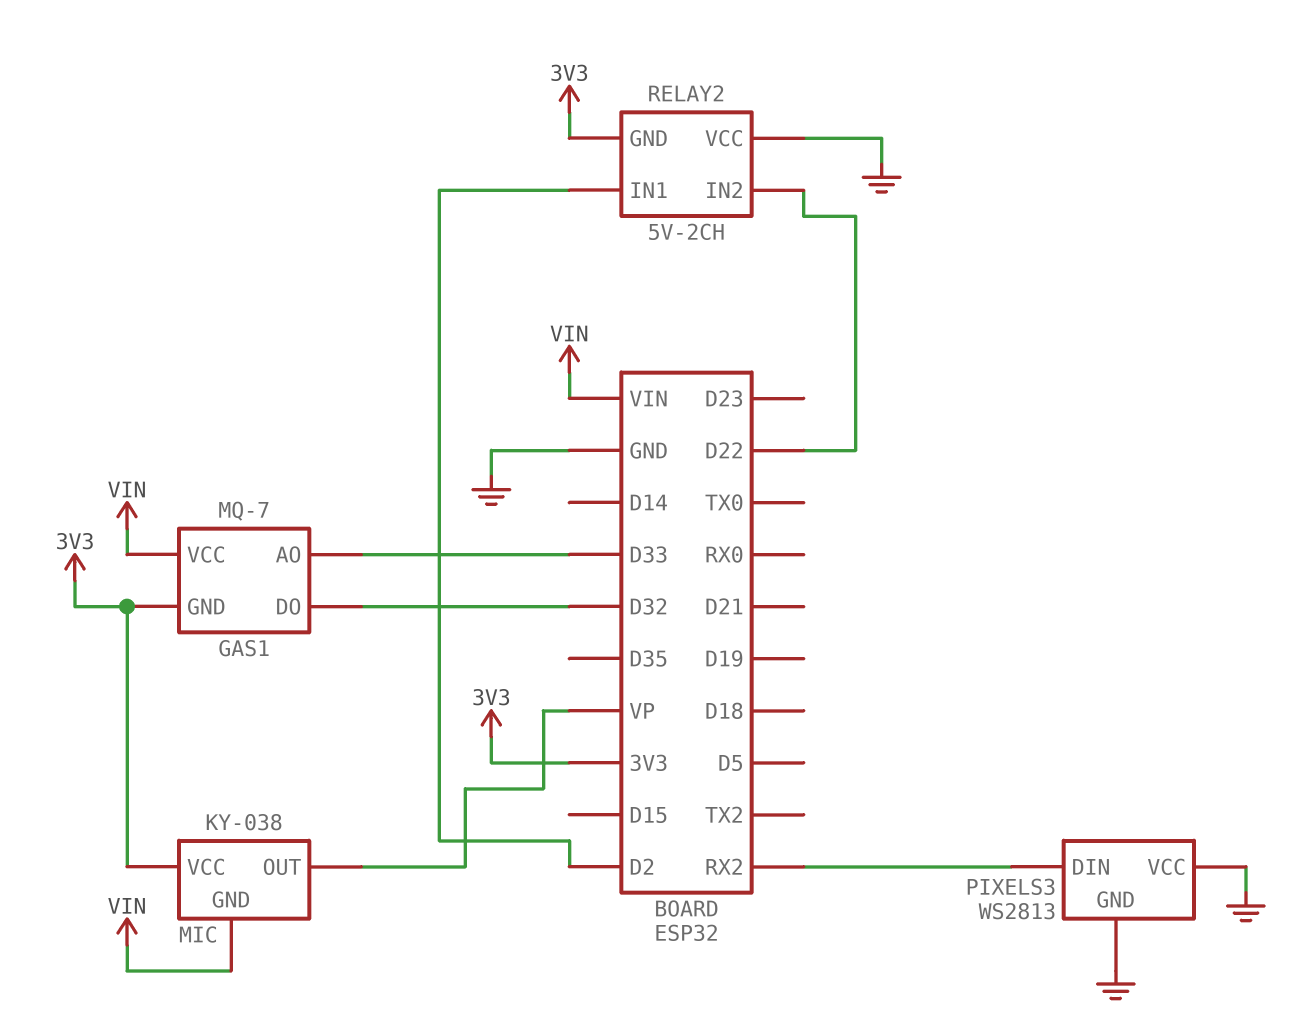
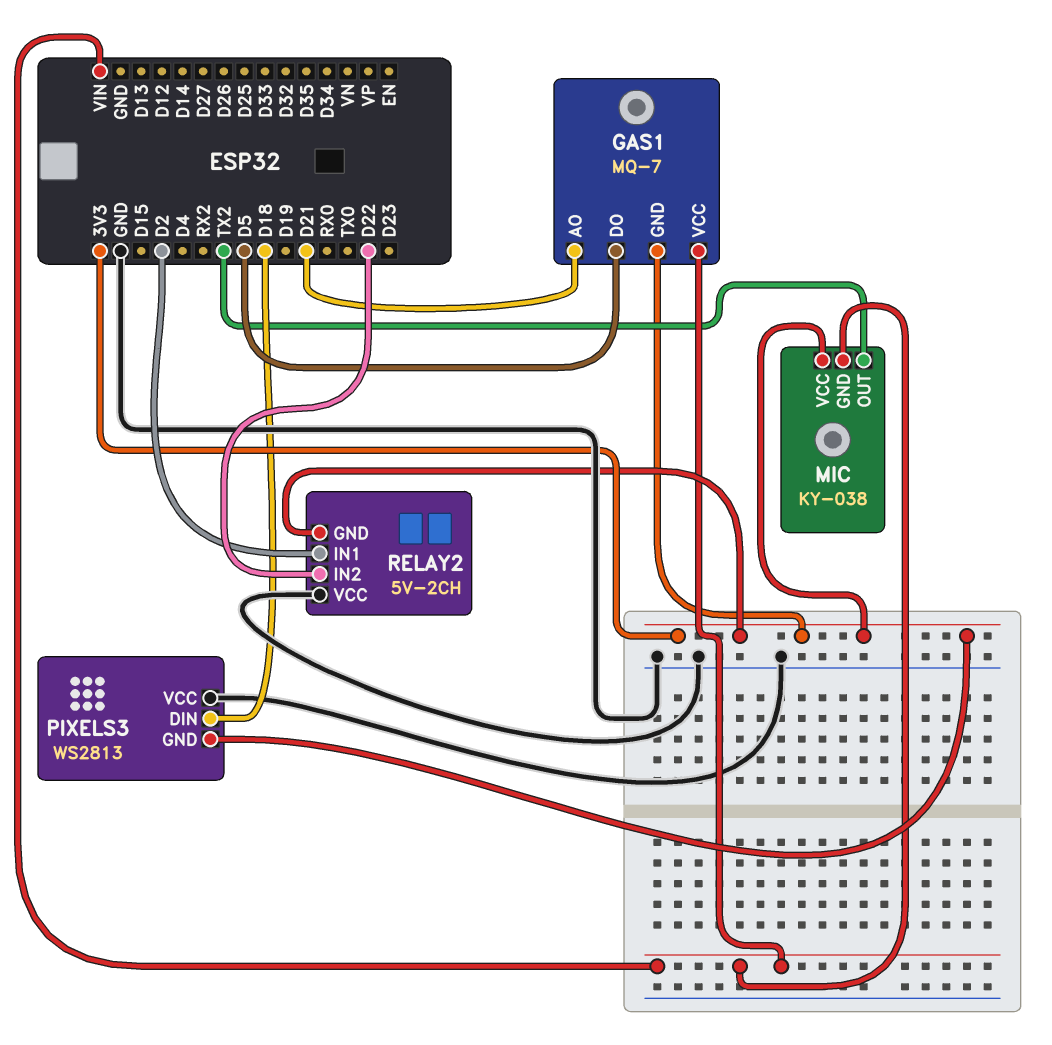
GAS1 pin AO: D33 -> D21
GAS1 pin DO: D32 -> D5
MIC pin OUT: VP -> TX2
PIXELS3 pin DIN: RX2 -> D18
PIXELS3 pin GND: GND -> 3V3

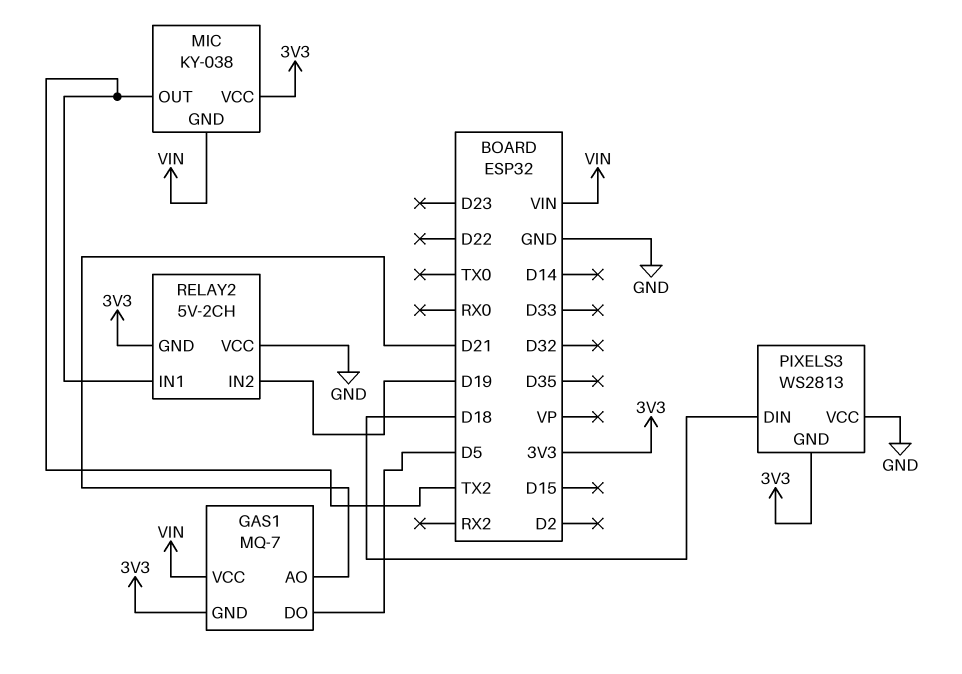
RELAY2 pin IN1: D2 -> TX2
RELAY2 pin IN2: D22 -> D19

